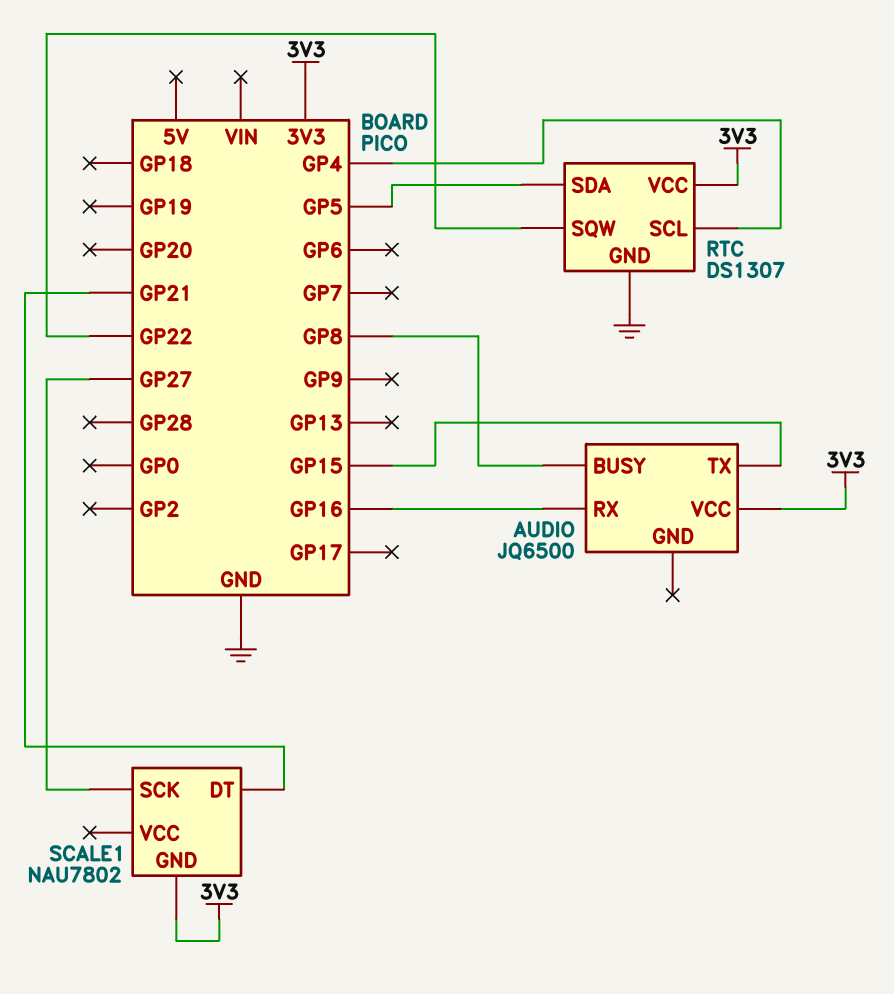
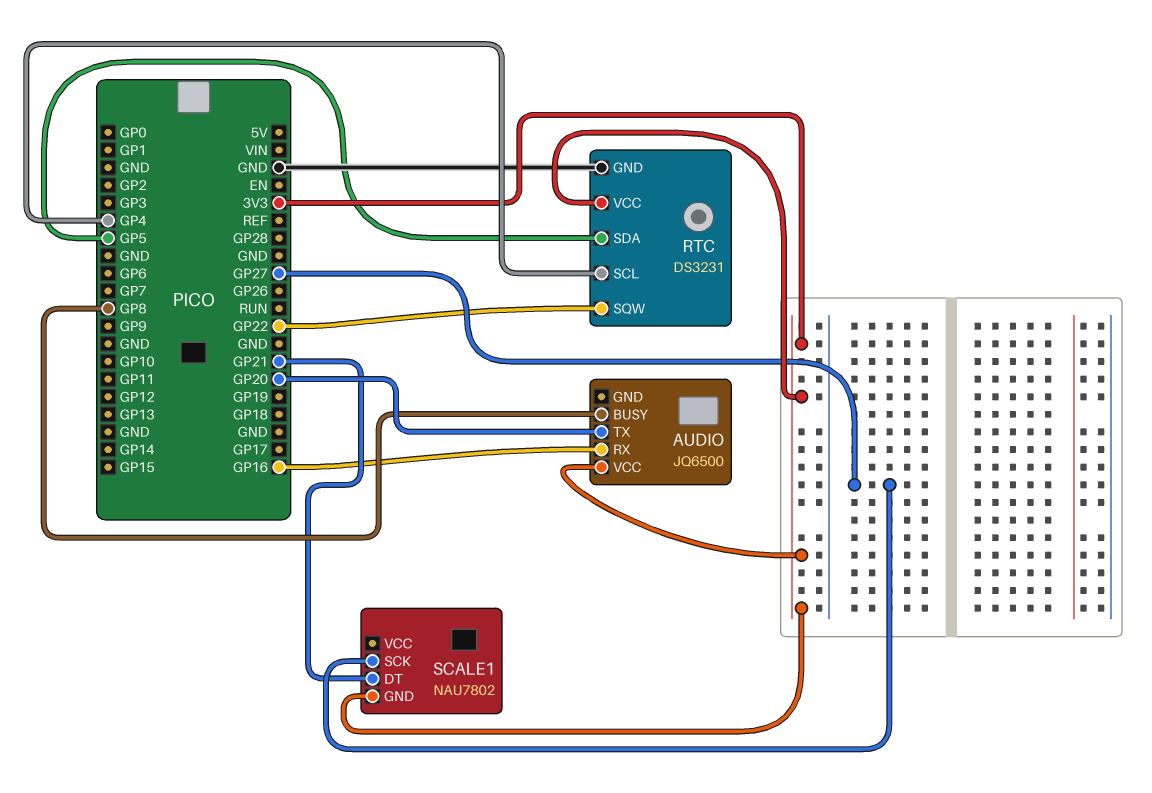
AUDIO pin TX: GP15 -> GP20
RTC: DS1307 -> DS3231

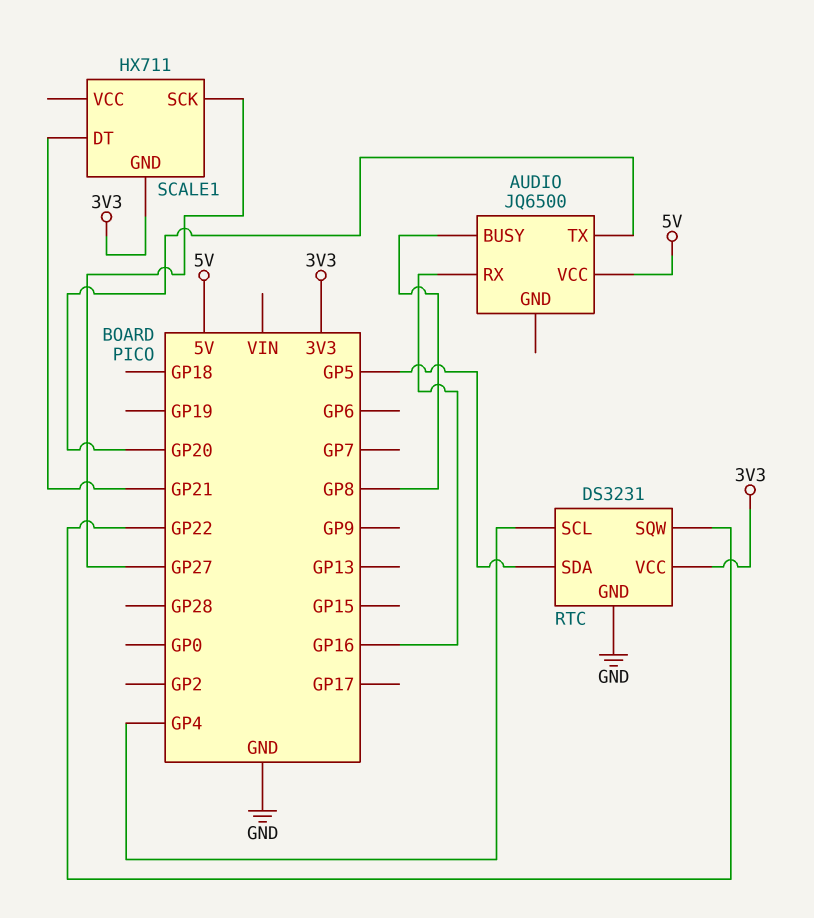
AUDIO pin VCC: 3V3 -> 5V
SCALE1: NAU7802 -> HX711

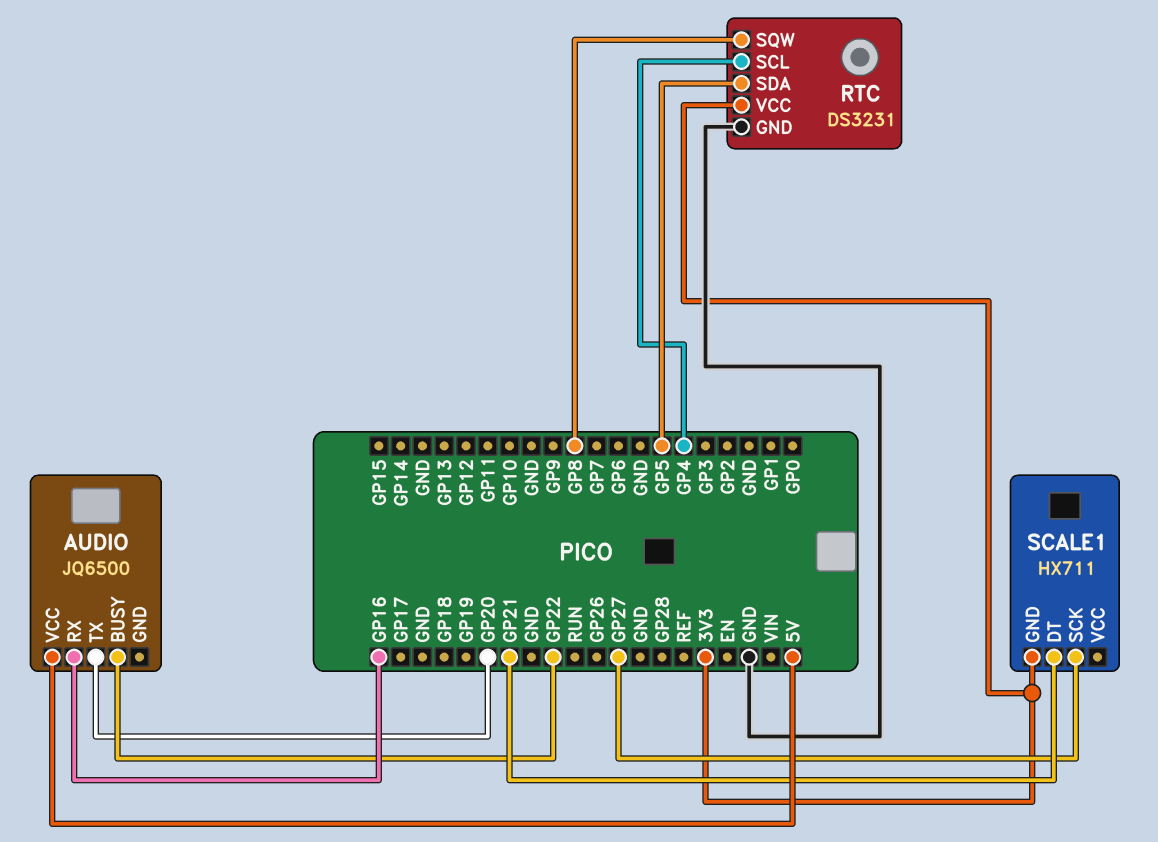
AUDIO pin BUSY: GP8 -> GP22
RTC pin SQW: GP22 -> GP8

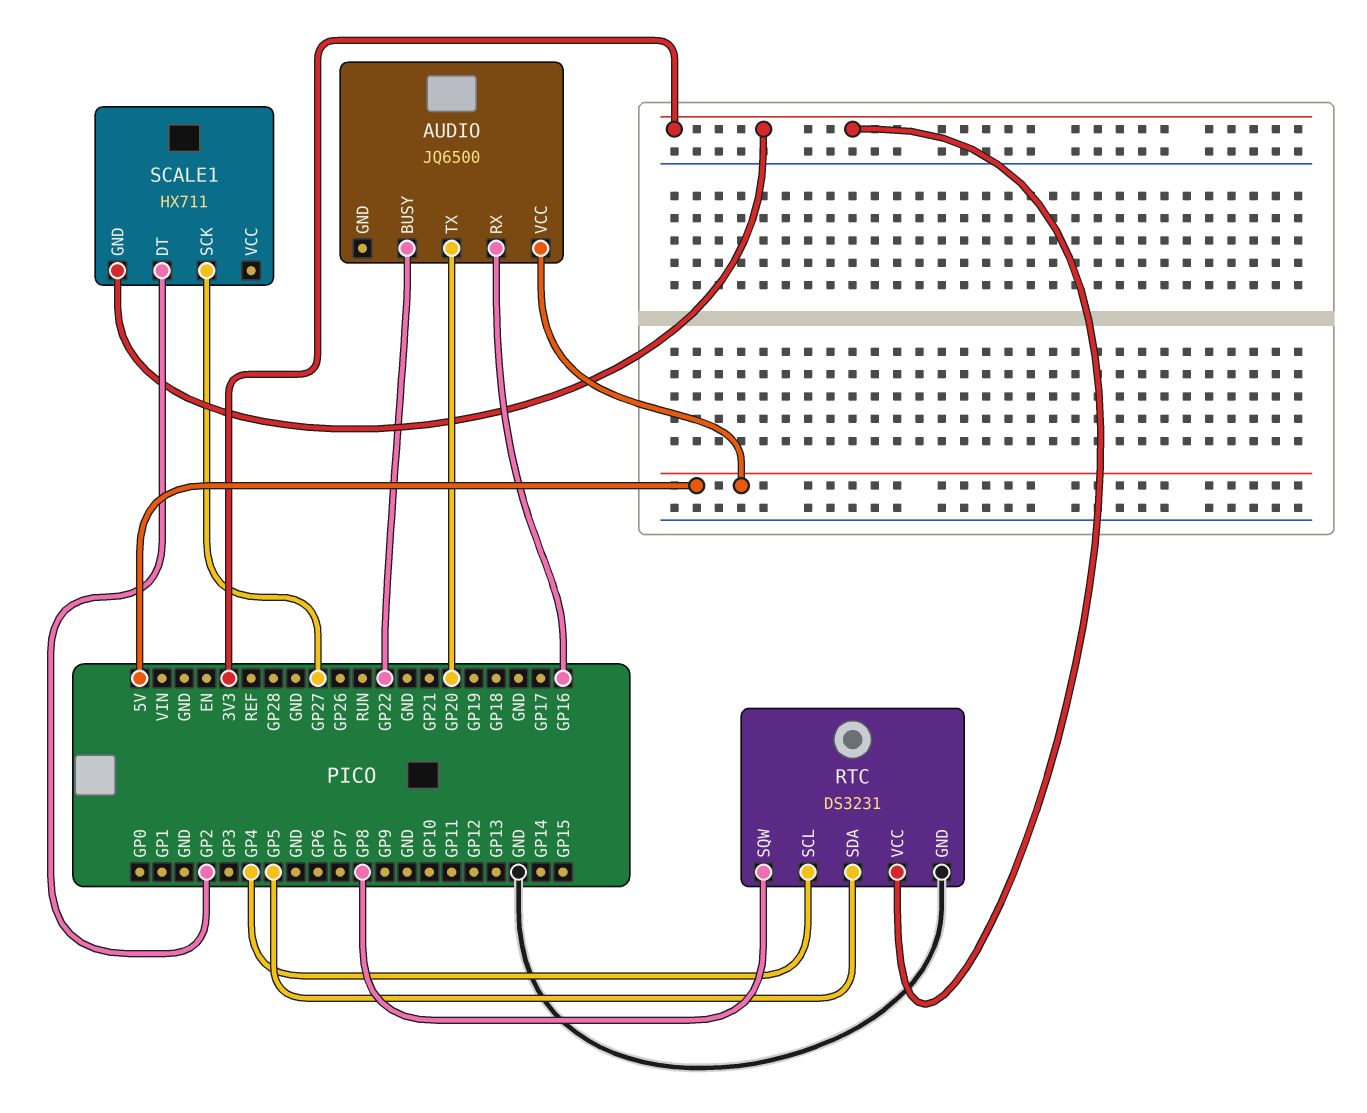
SCALE1 pin DT: GP21 -> GP2

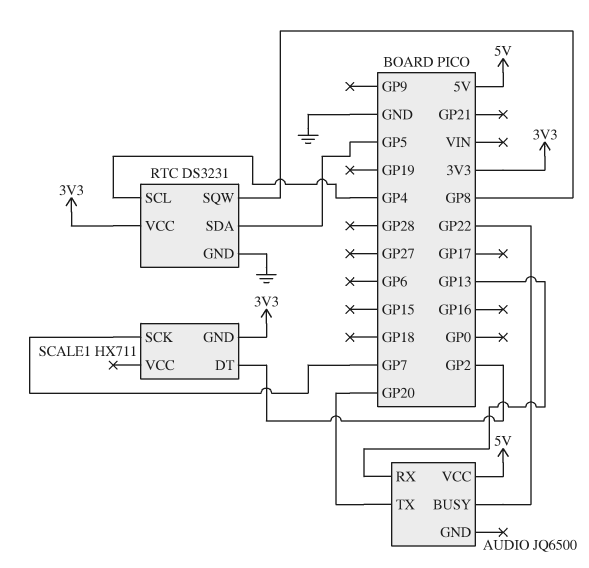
AUDIO pin RX: GP16 -> GP13
SCALE1 pin SCK: GP27 -> GP7

